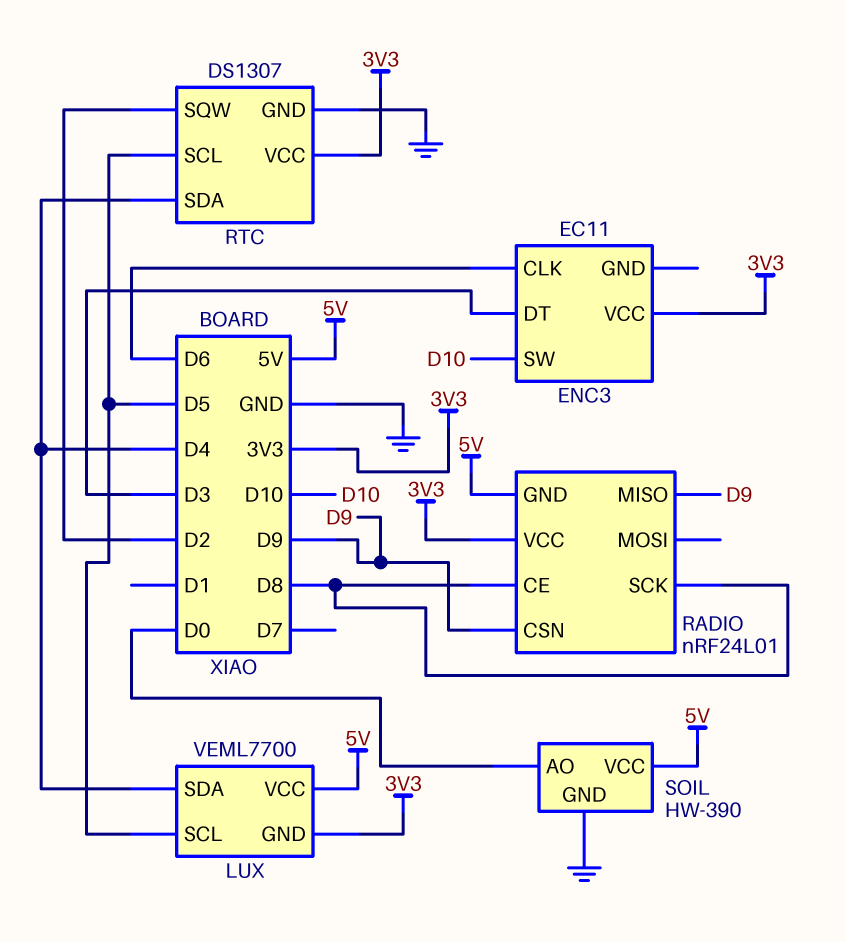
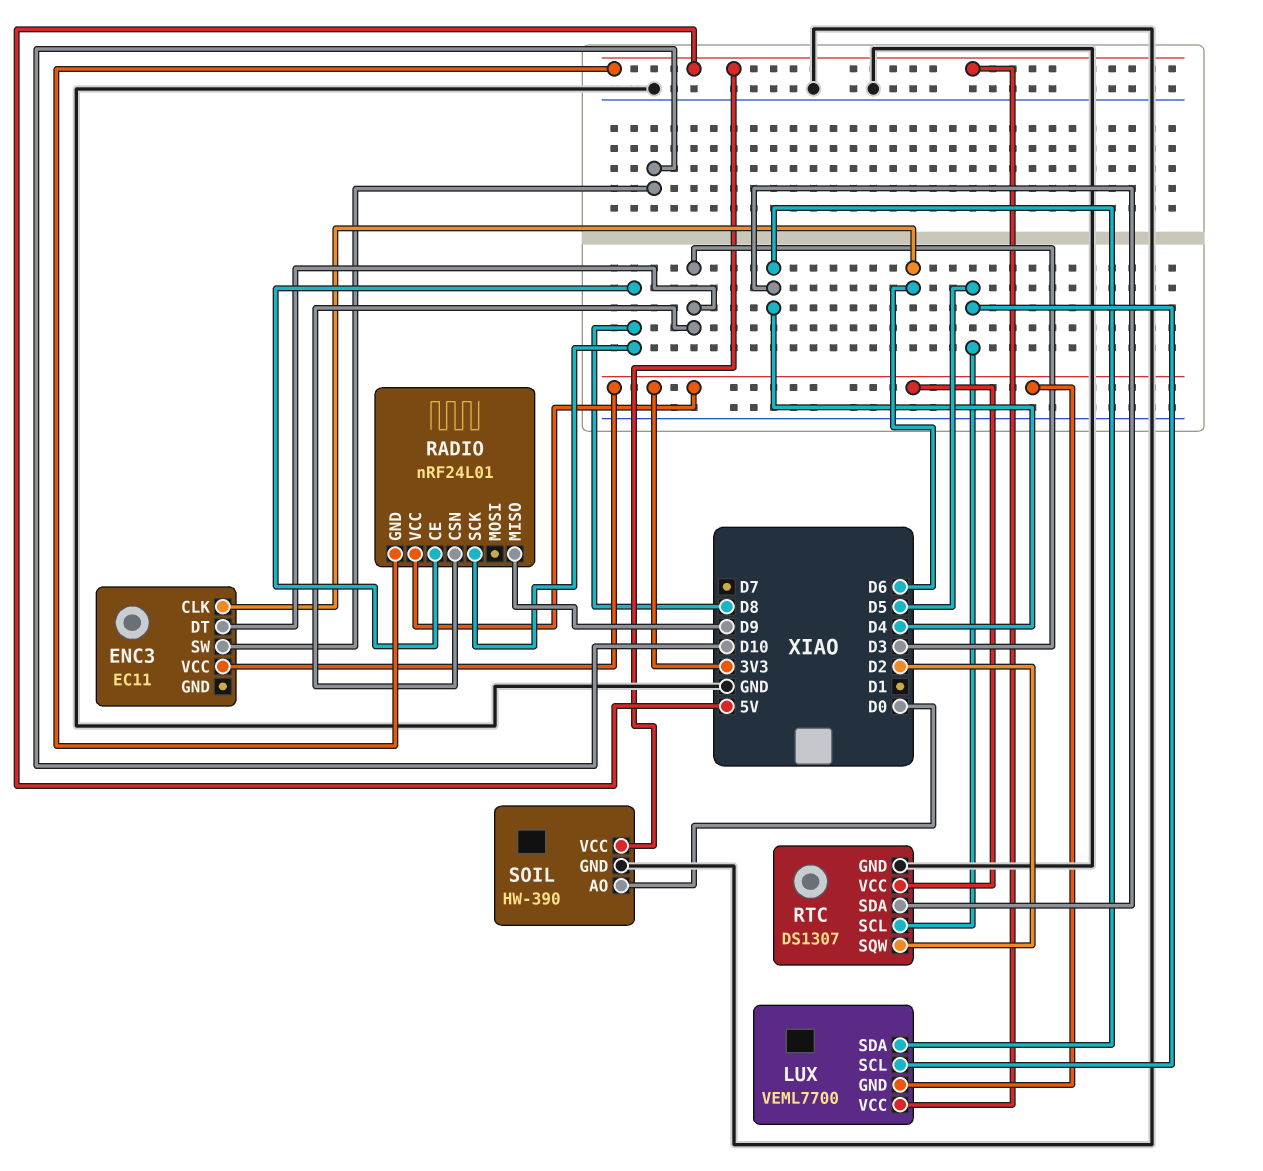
RADIO pin CSN: D9 -> D3

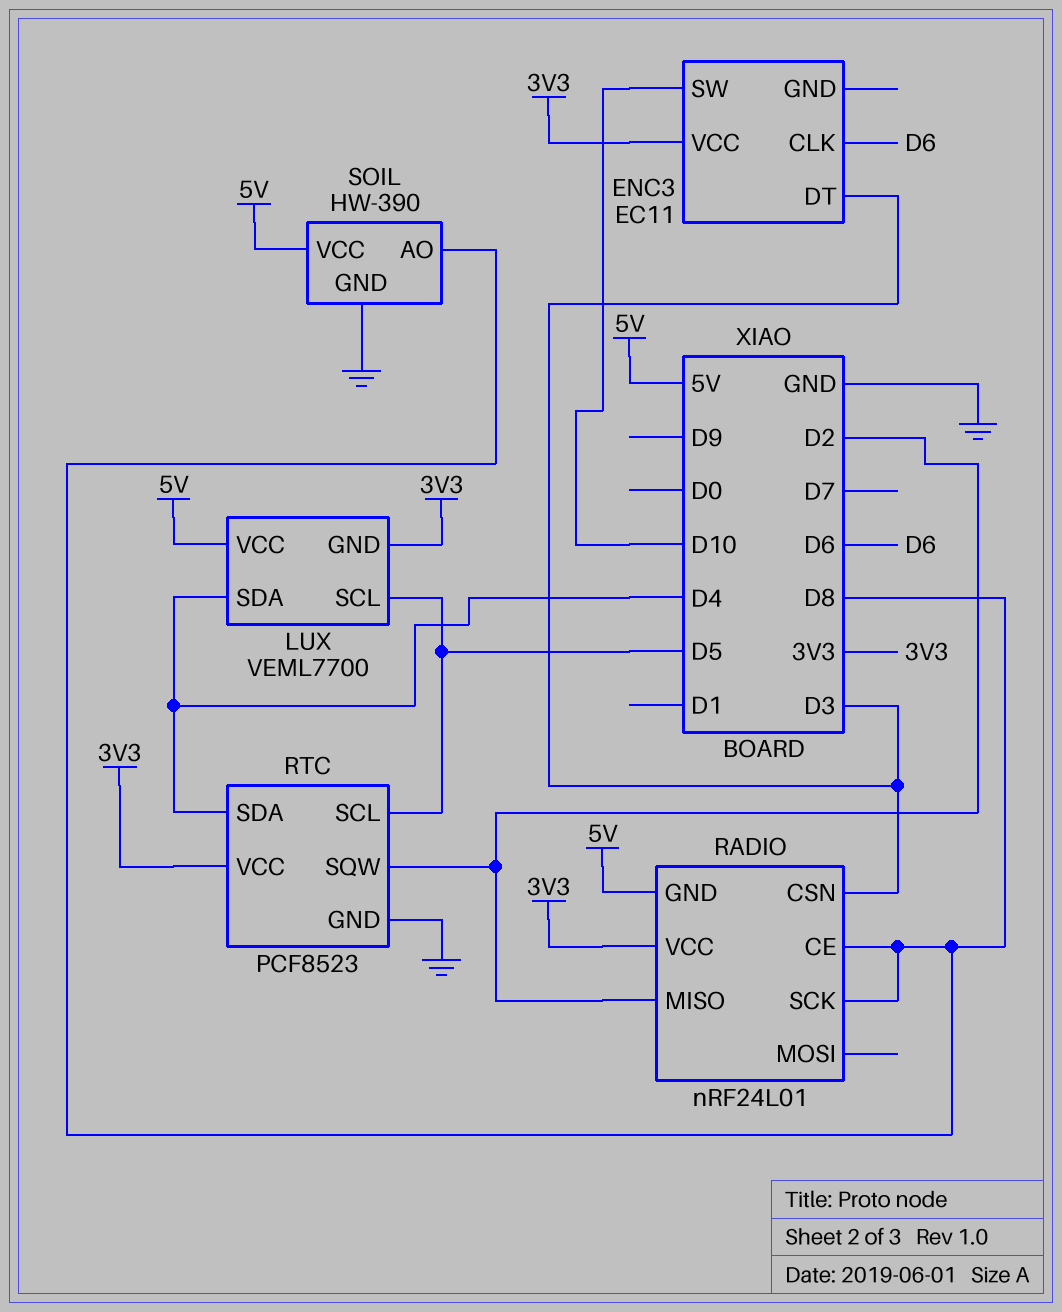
RADIO pin MISO: D9 -> D2
RTC: DS1307 -> PCF8523
SOIL pin AO: D0 -> D8

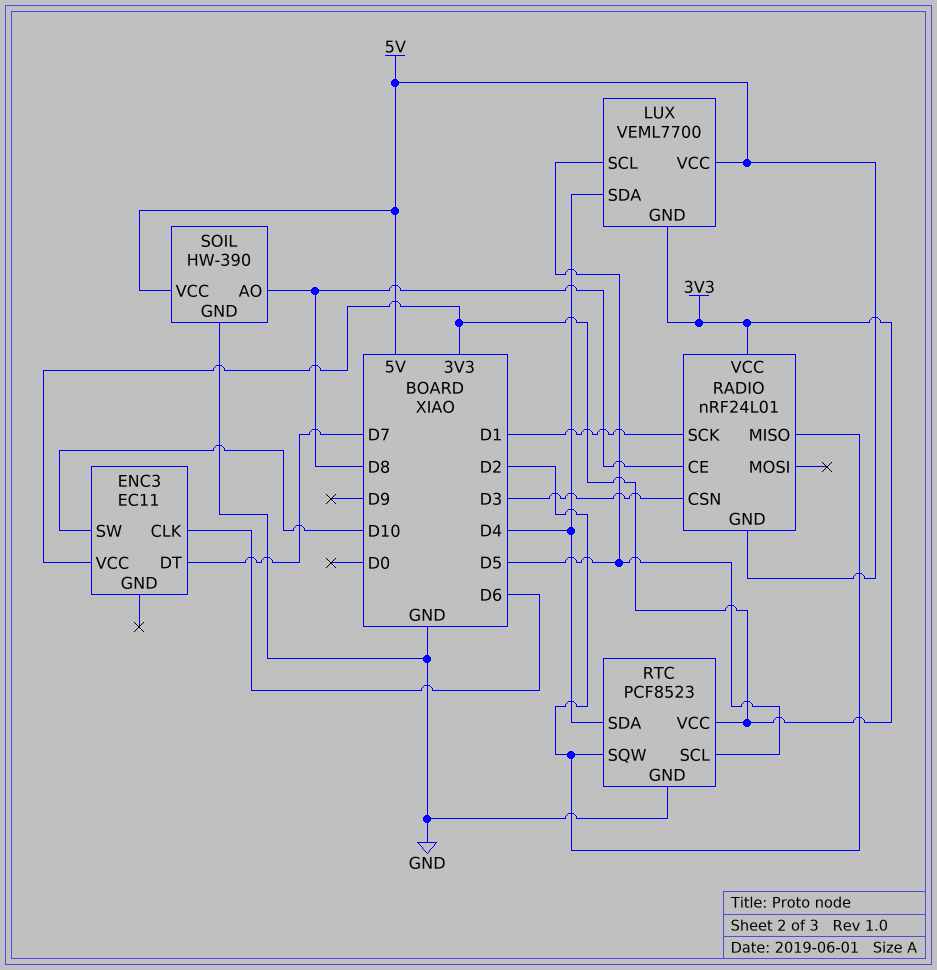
ENC3 pin DT: D3 -> D7
RADIO pin SCK: D8 -> D1

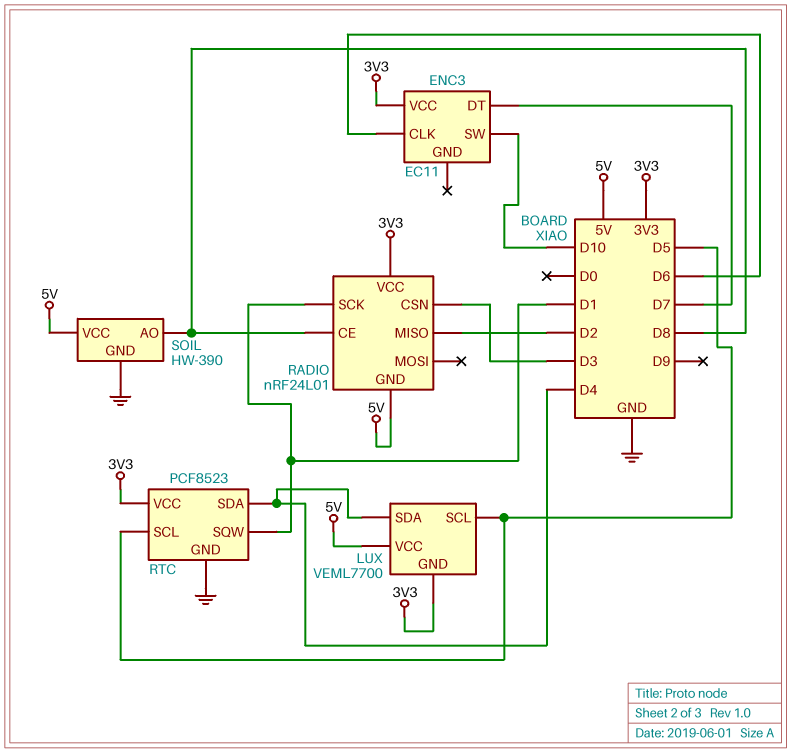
RTC pin SQW: D2 -> D1

